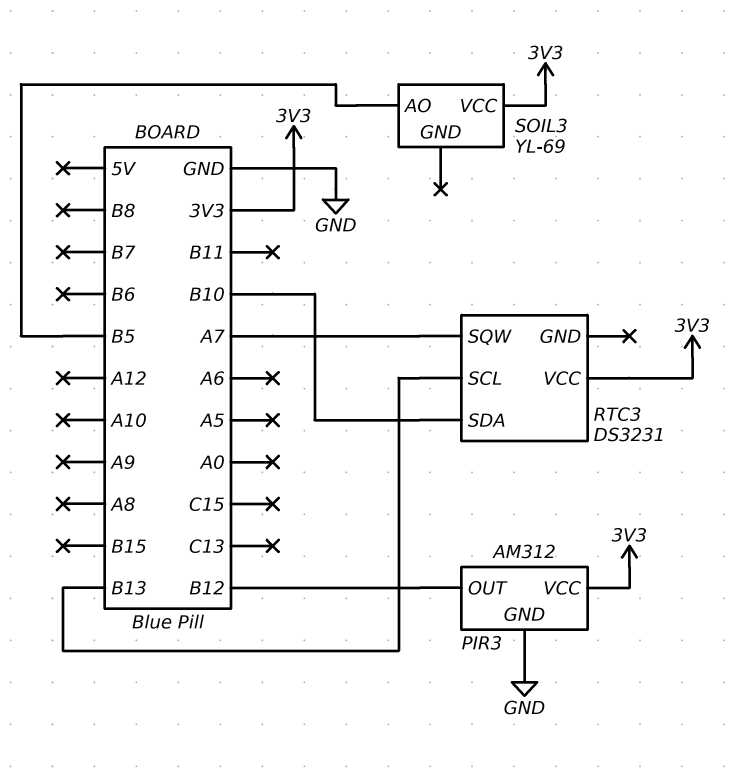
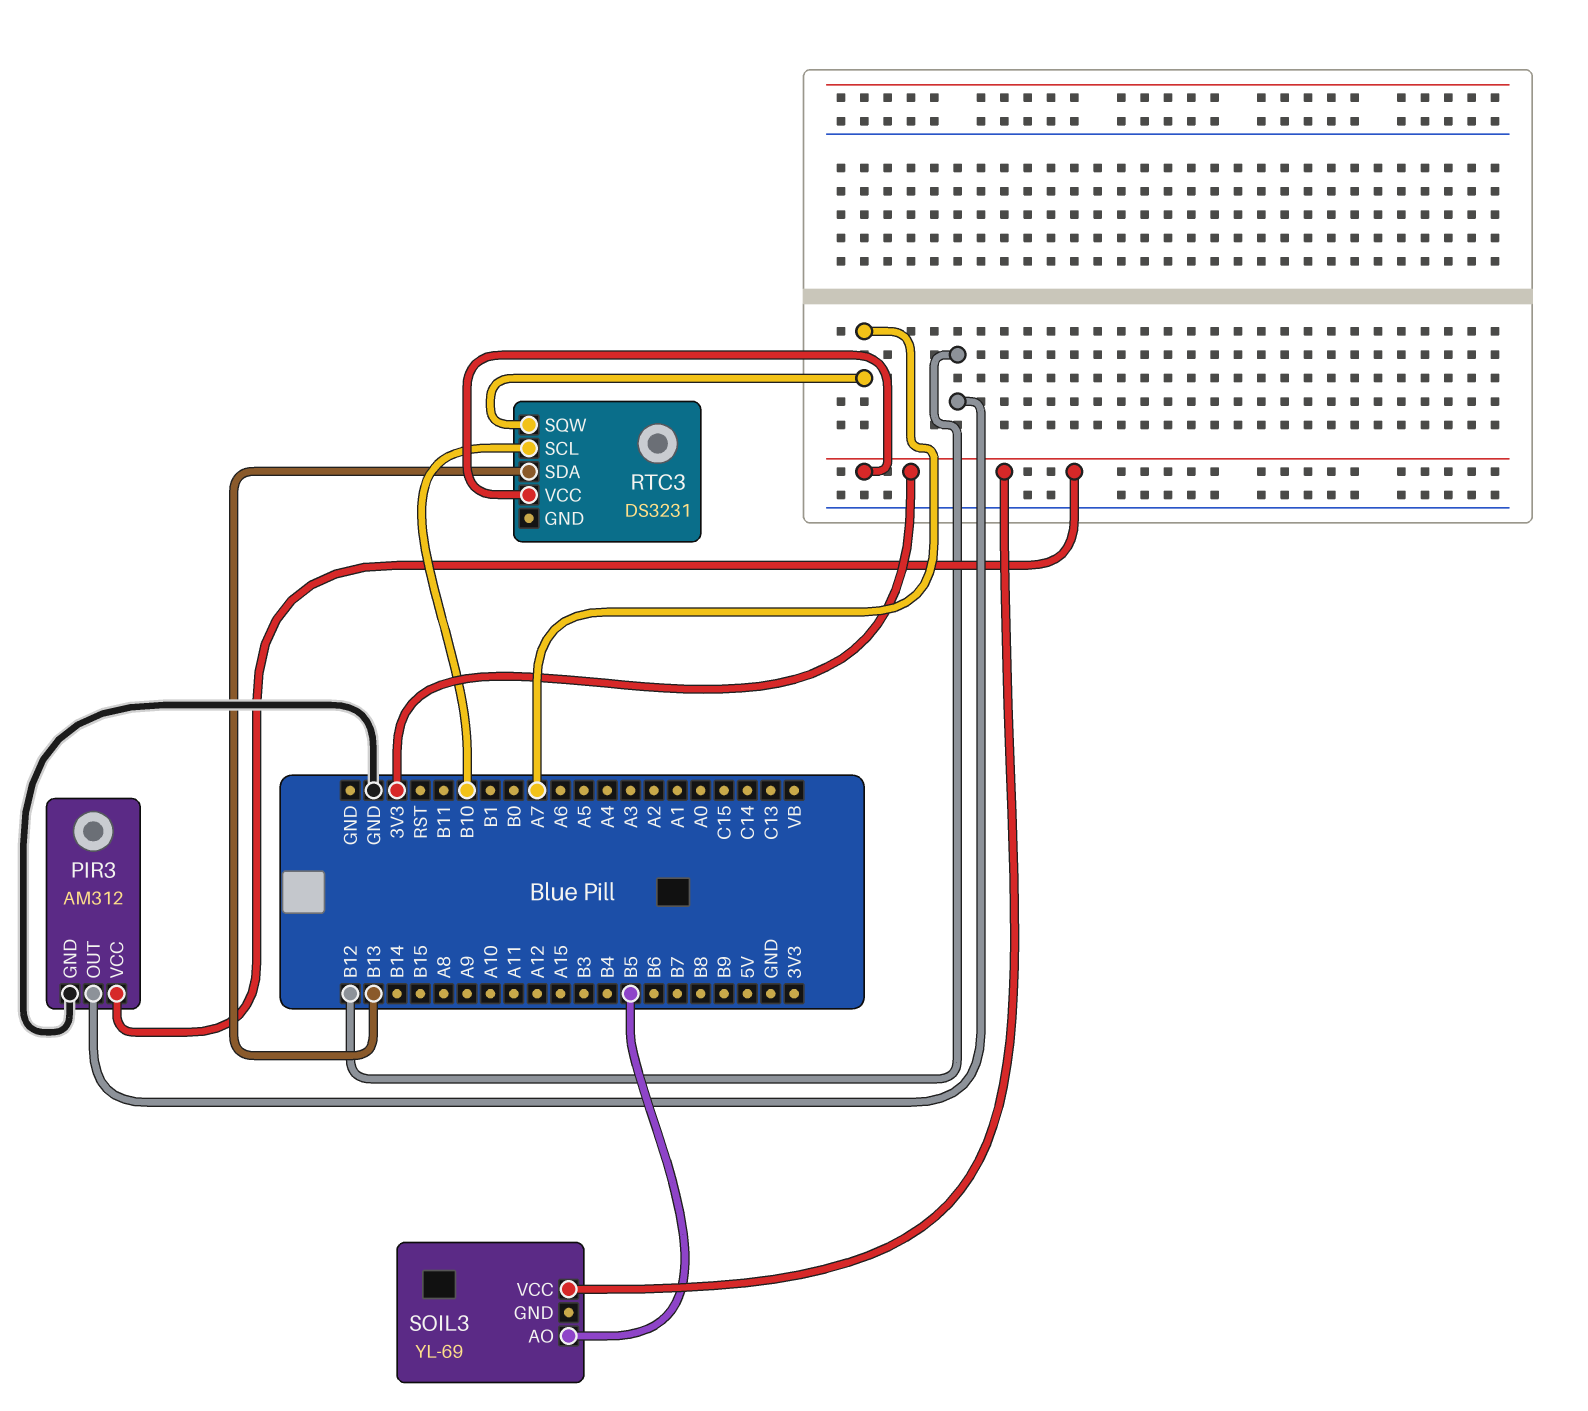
RTC3 pin SCL: B13 -> B10
RTC3 pin SDA: B10 -> B13

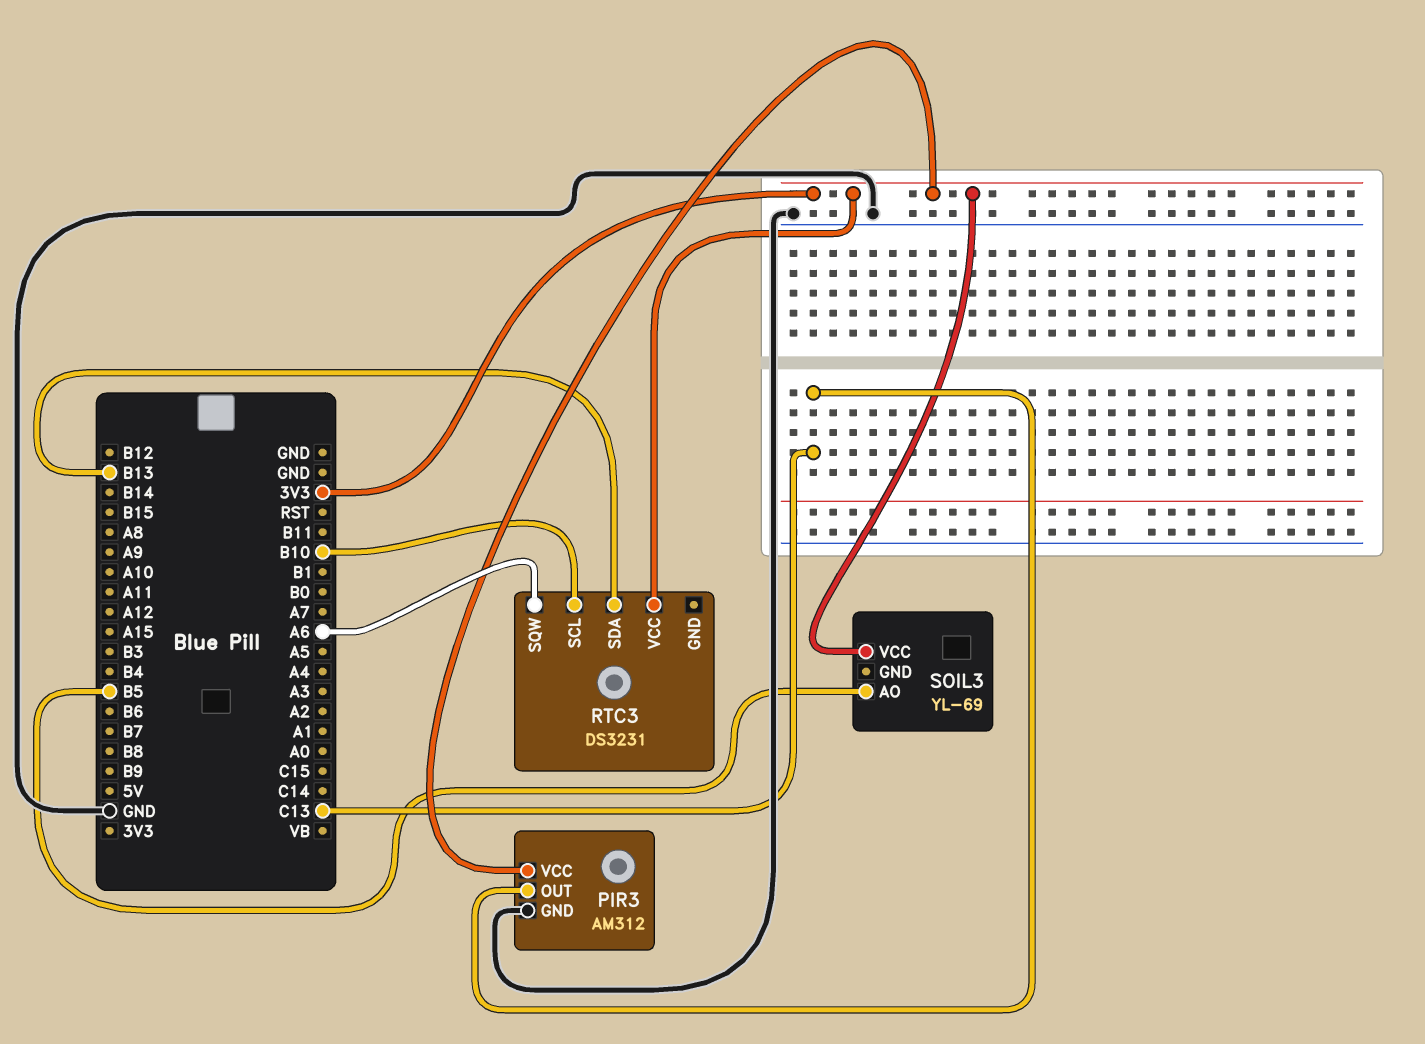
PIR3 pin OUT: B12 -> C13
RTC3 pin SQW: A7 -> A6

